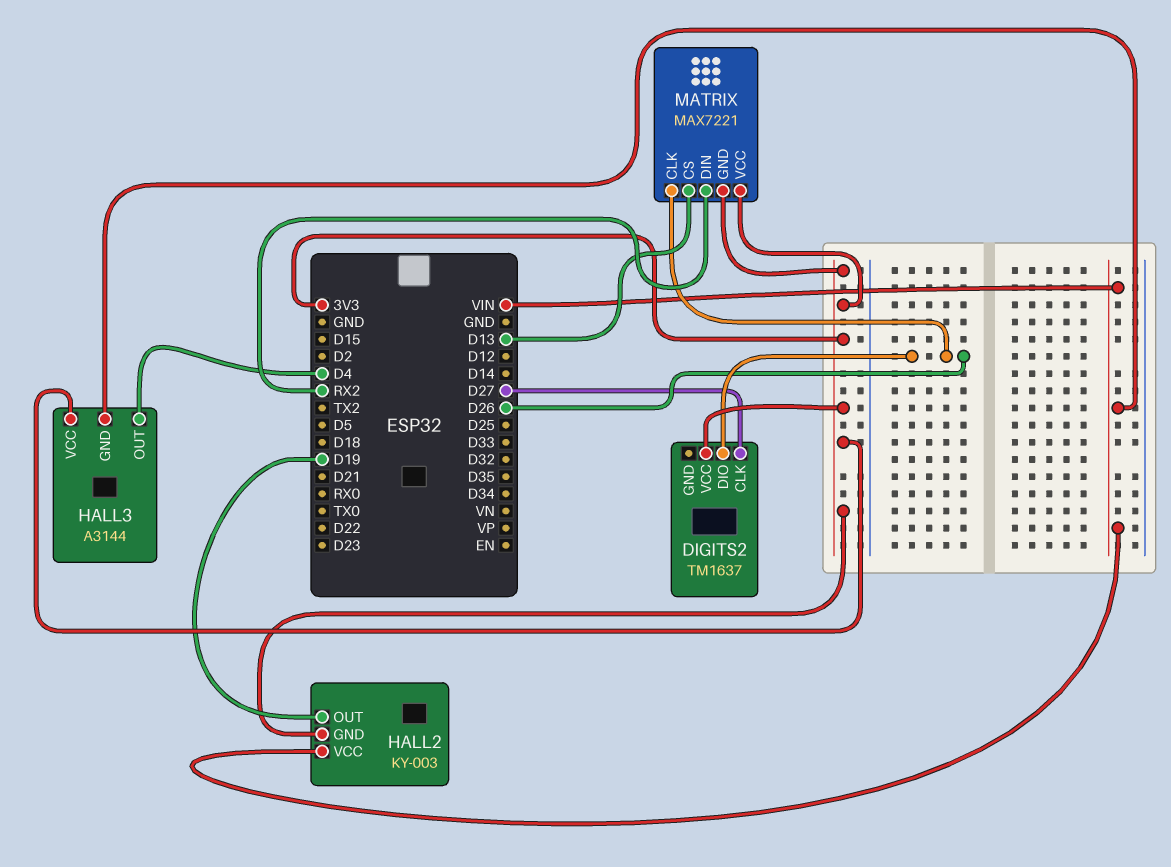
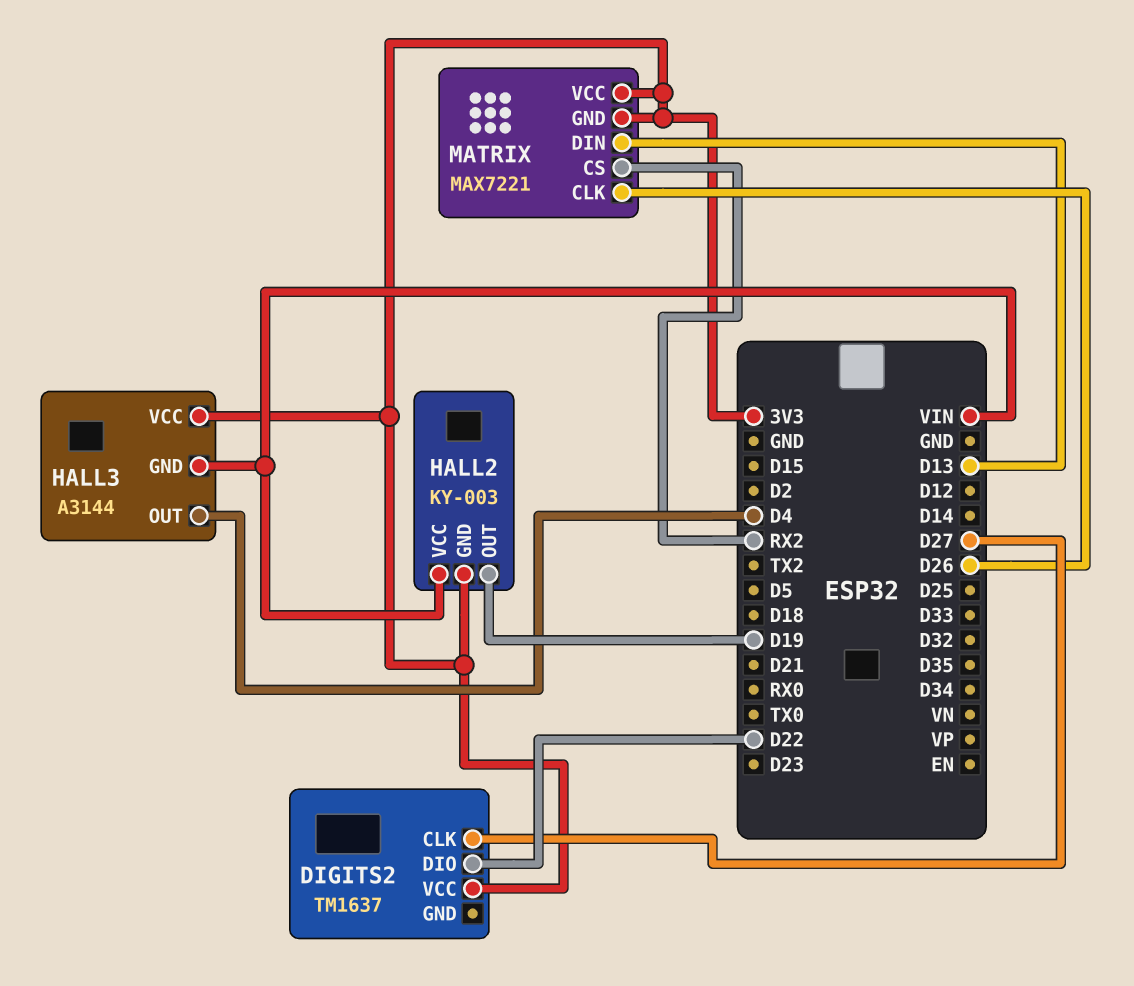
DIGITS2 pin DIO: D26 -> D22
MATRIX pin CS: D13 -> RX2
MATRIX pin DIN: RX2 -> D13

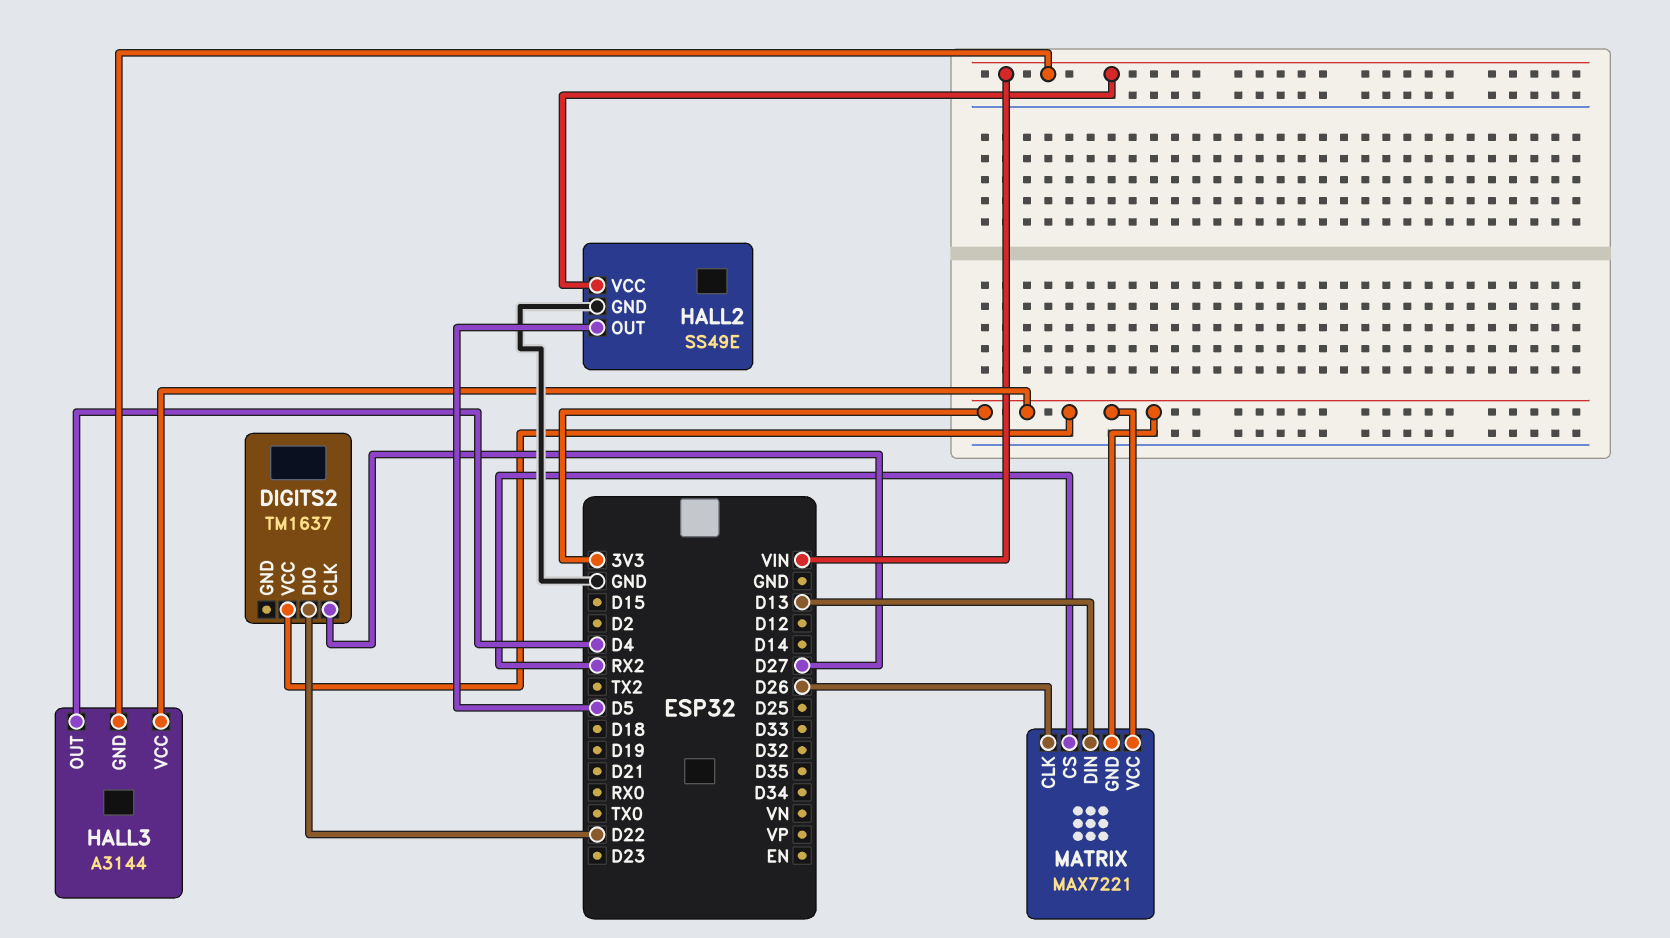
HALL2: KY-003 -> SS49E
HALL2 pin GND: 3V3 -> GND
HALL2 pin OUT: D19 -> D5

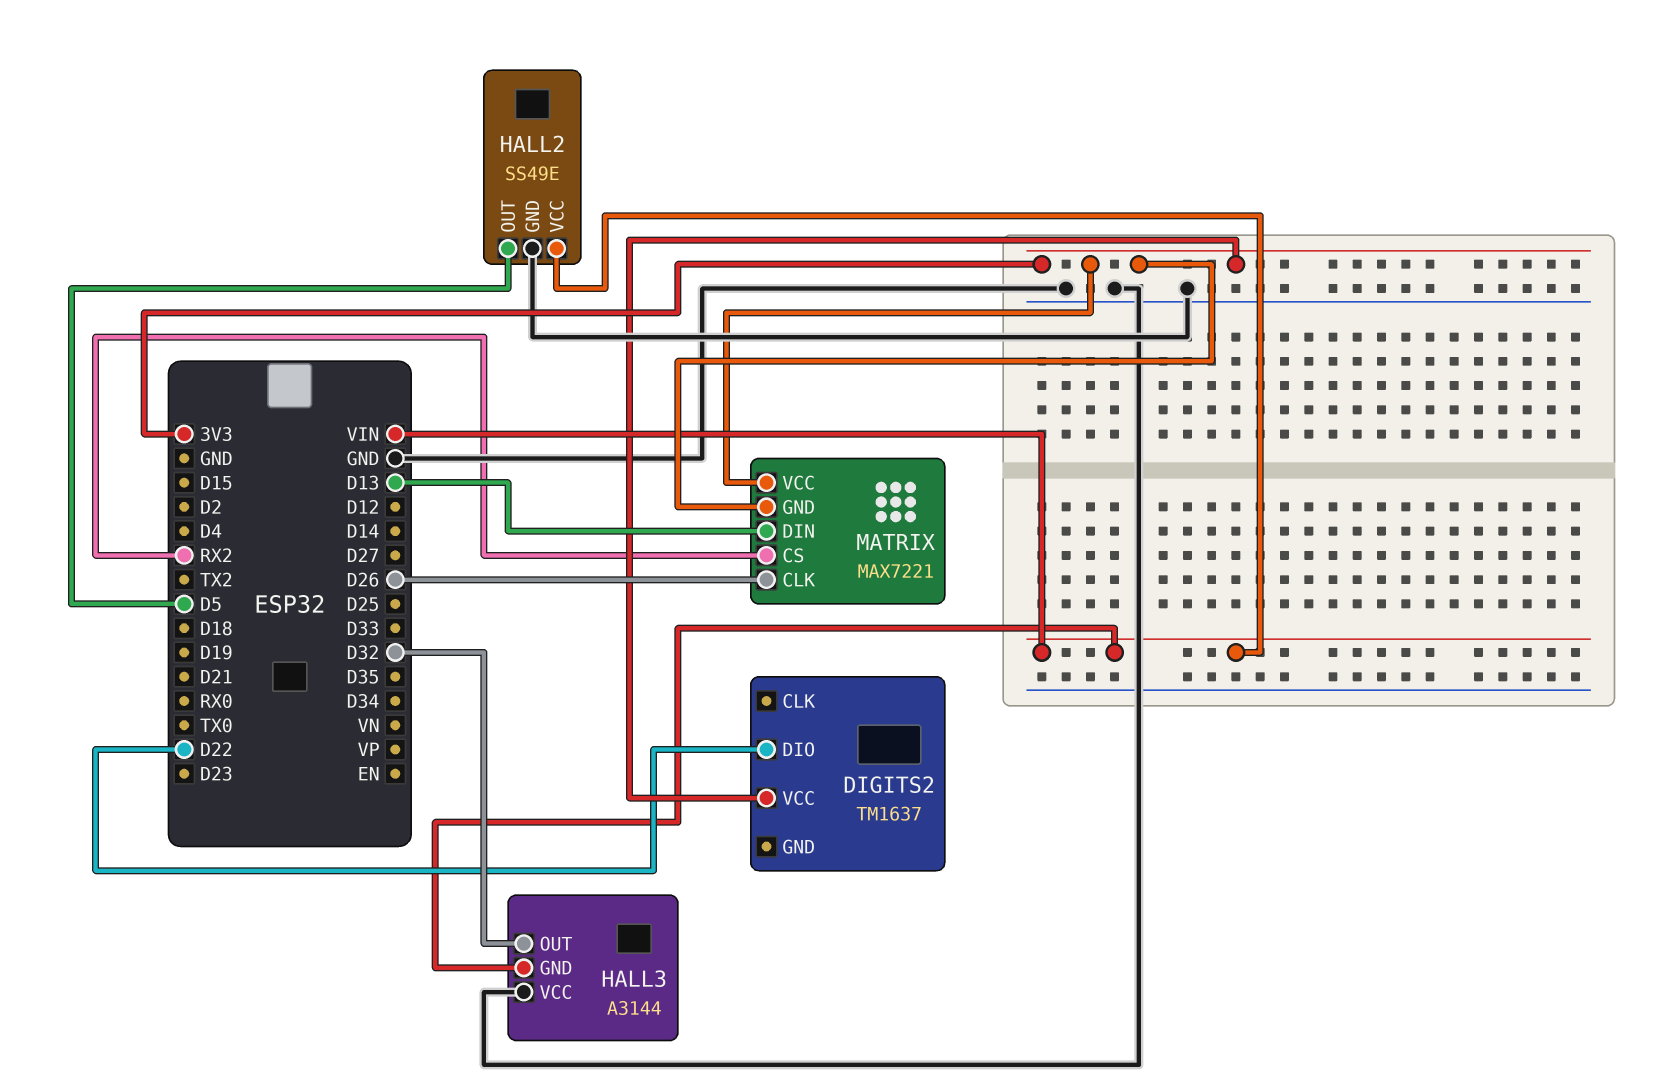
DIGITS2 pin CLK: D27 -> none
HALL3 pin OUT: D4 -> D32
HALL3 pin VCC: 3V3 -> GND

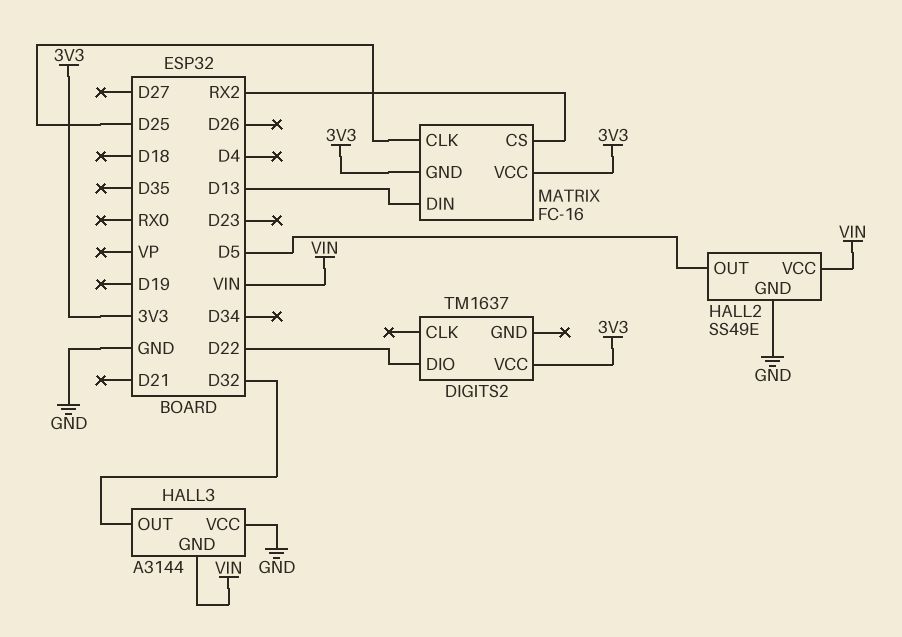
MATRIX: MAX7221 -> FC-16
MATRIX pin CLK: D26 -> D25

